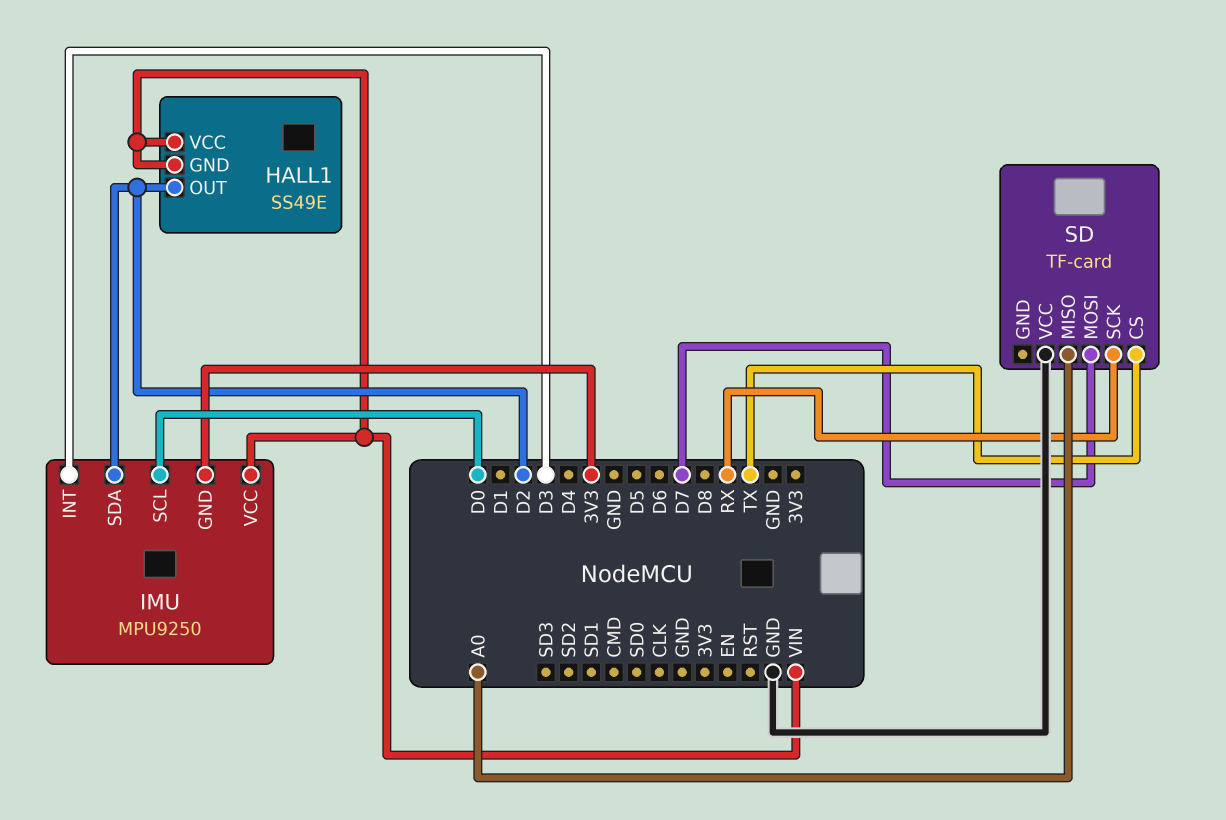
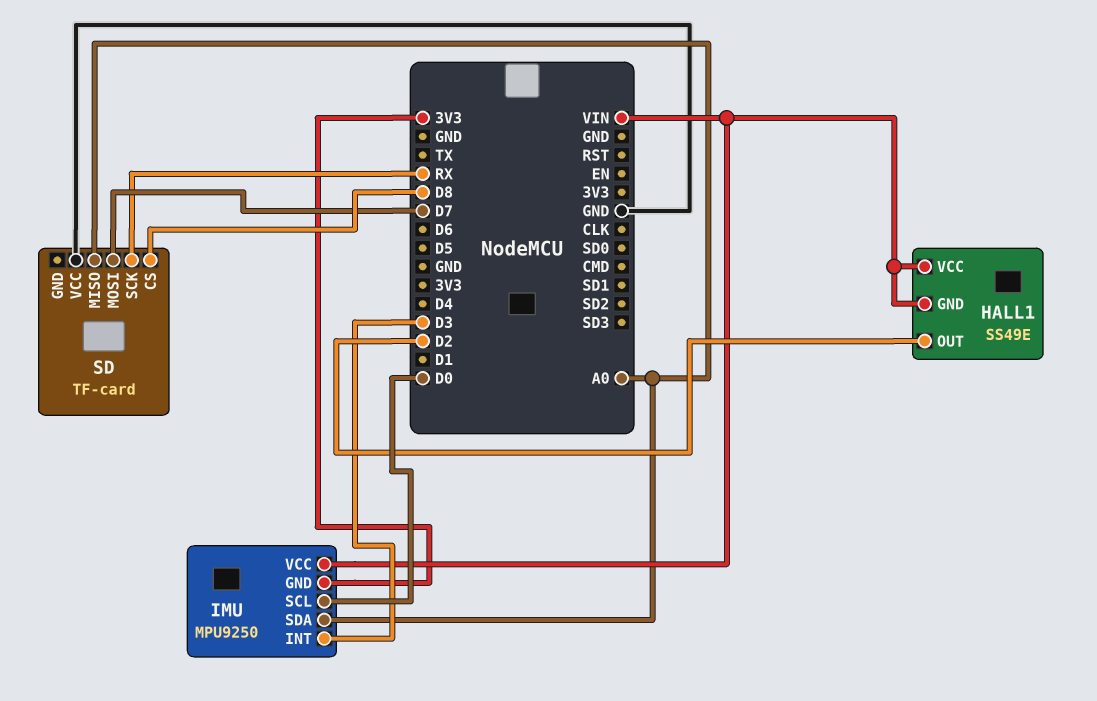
IMU pin SDA: D2 -> A0
SD pin CS: TX -> D8

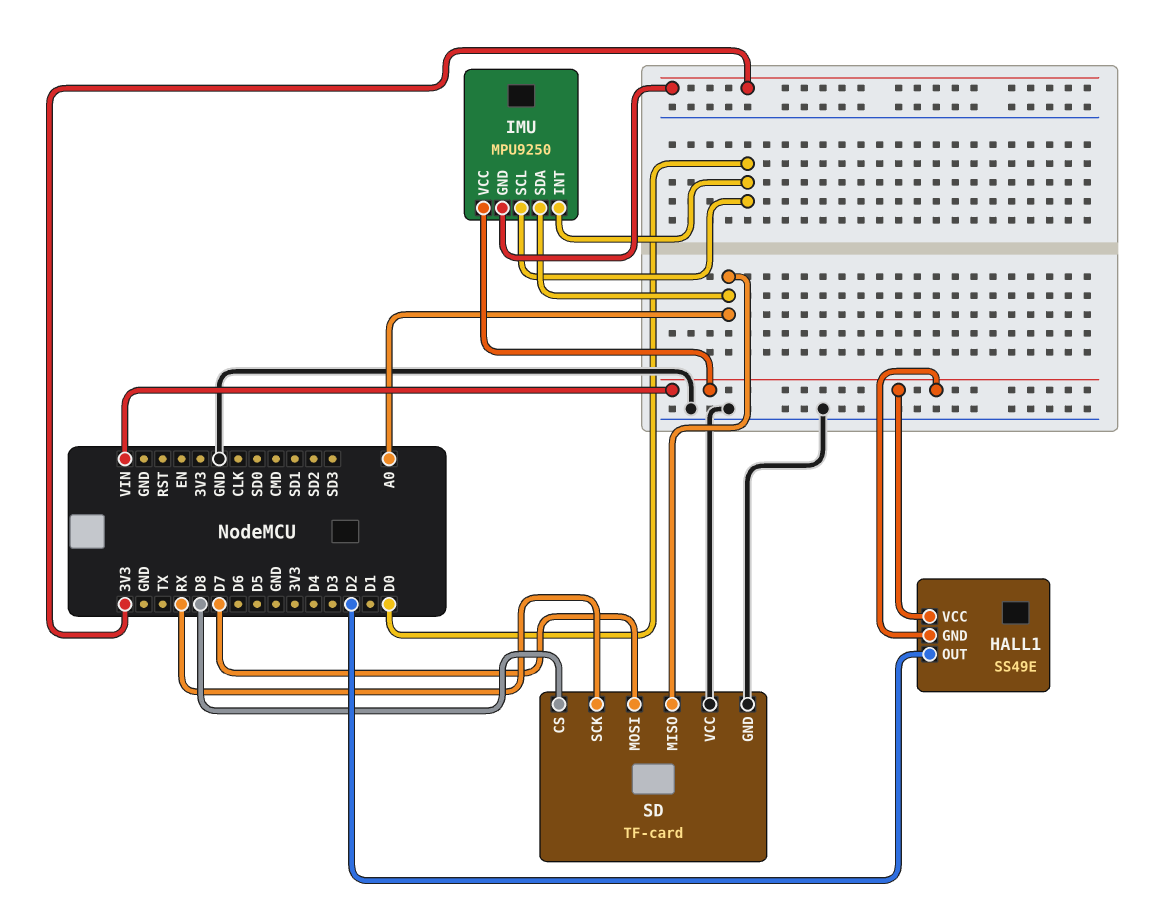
IMU pin INT: D3 -> D0
SD pin GND: none -> GND

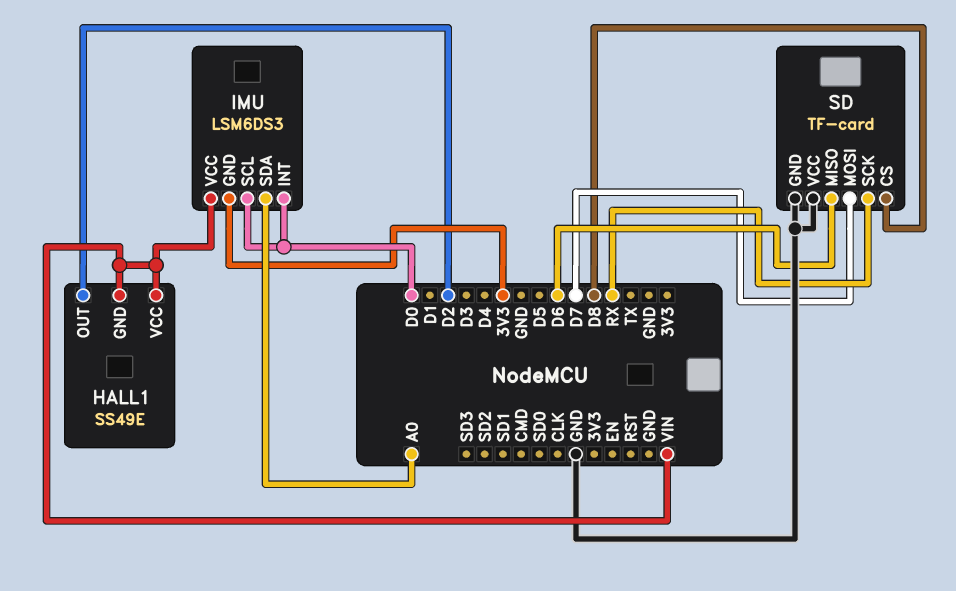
IMU: MPU9250 -> LSM6DS3
SD pin MISO: A0 -> D6

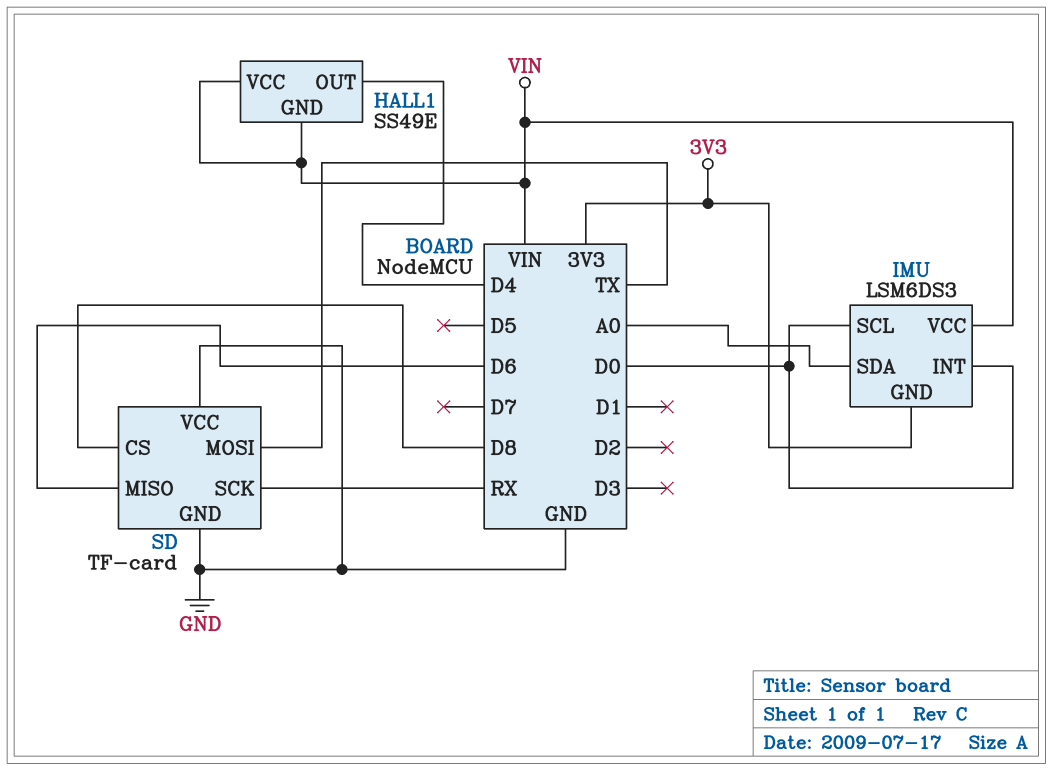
HALL1 pin OUT: D2 -> D4
SD pin MOSI: D7 -> TX

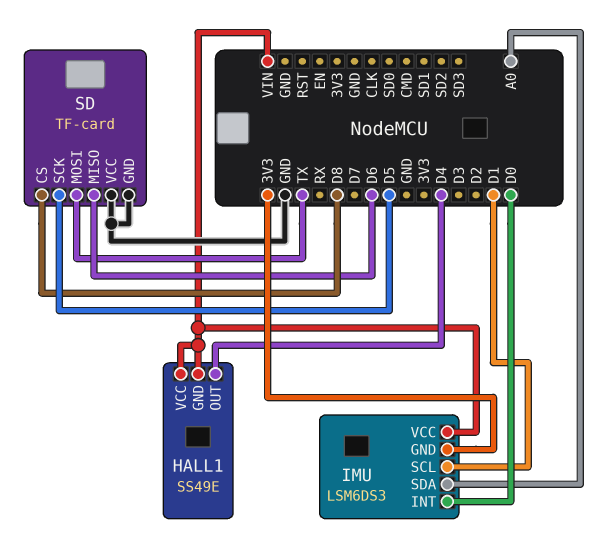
IMU pin SCL: D0 -> D1
SD pin SCK: RX -> D5

